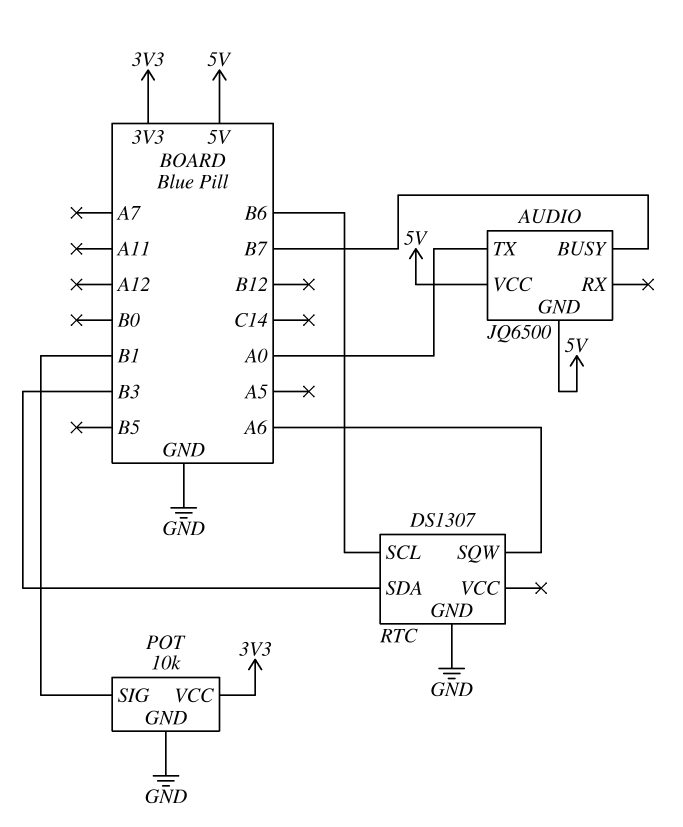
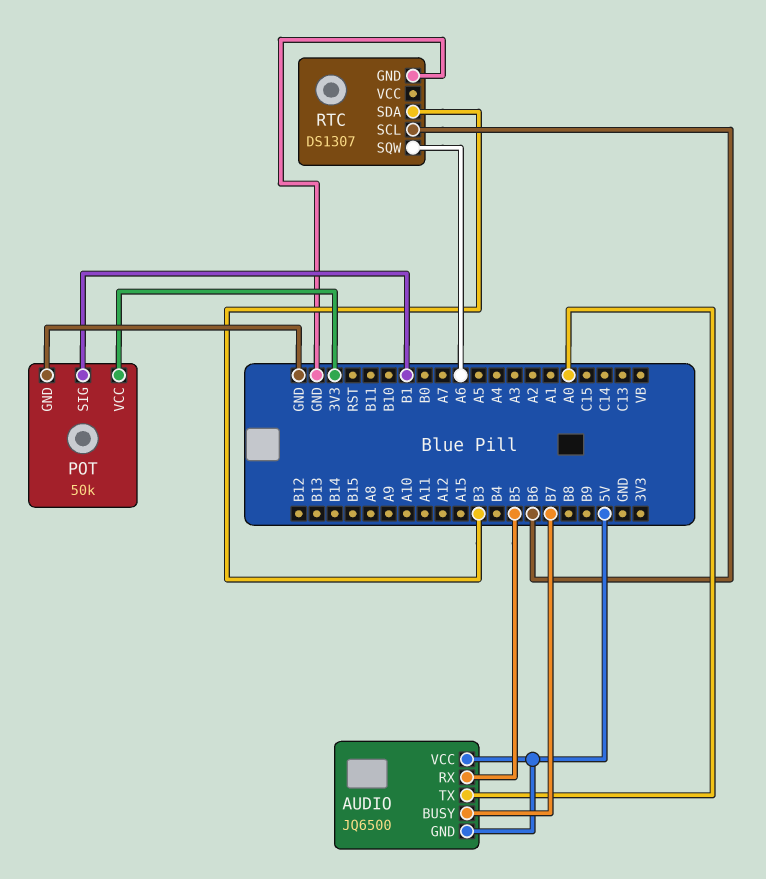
AUDIO pin RX: none -> B5
POT: 10k -> 50k

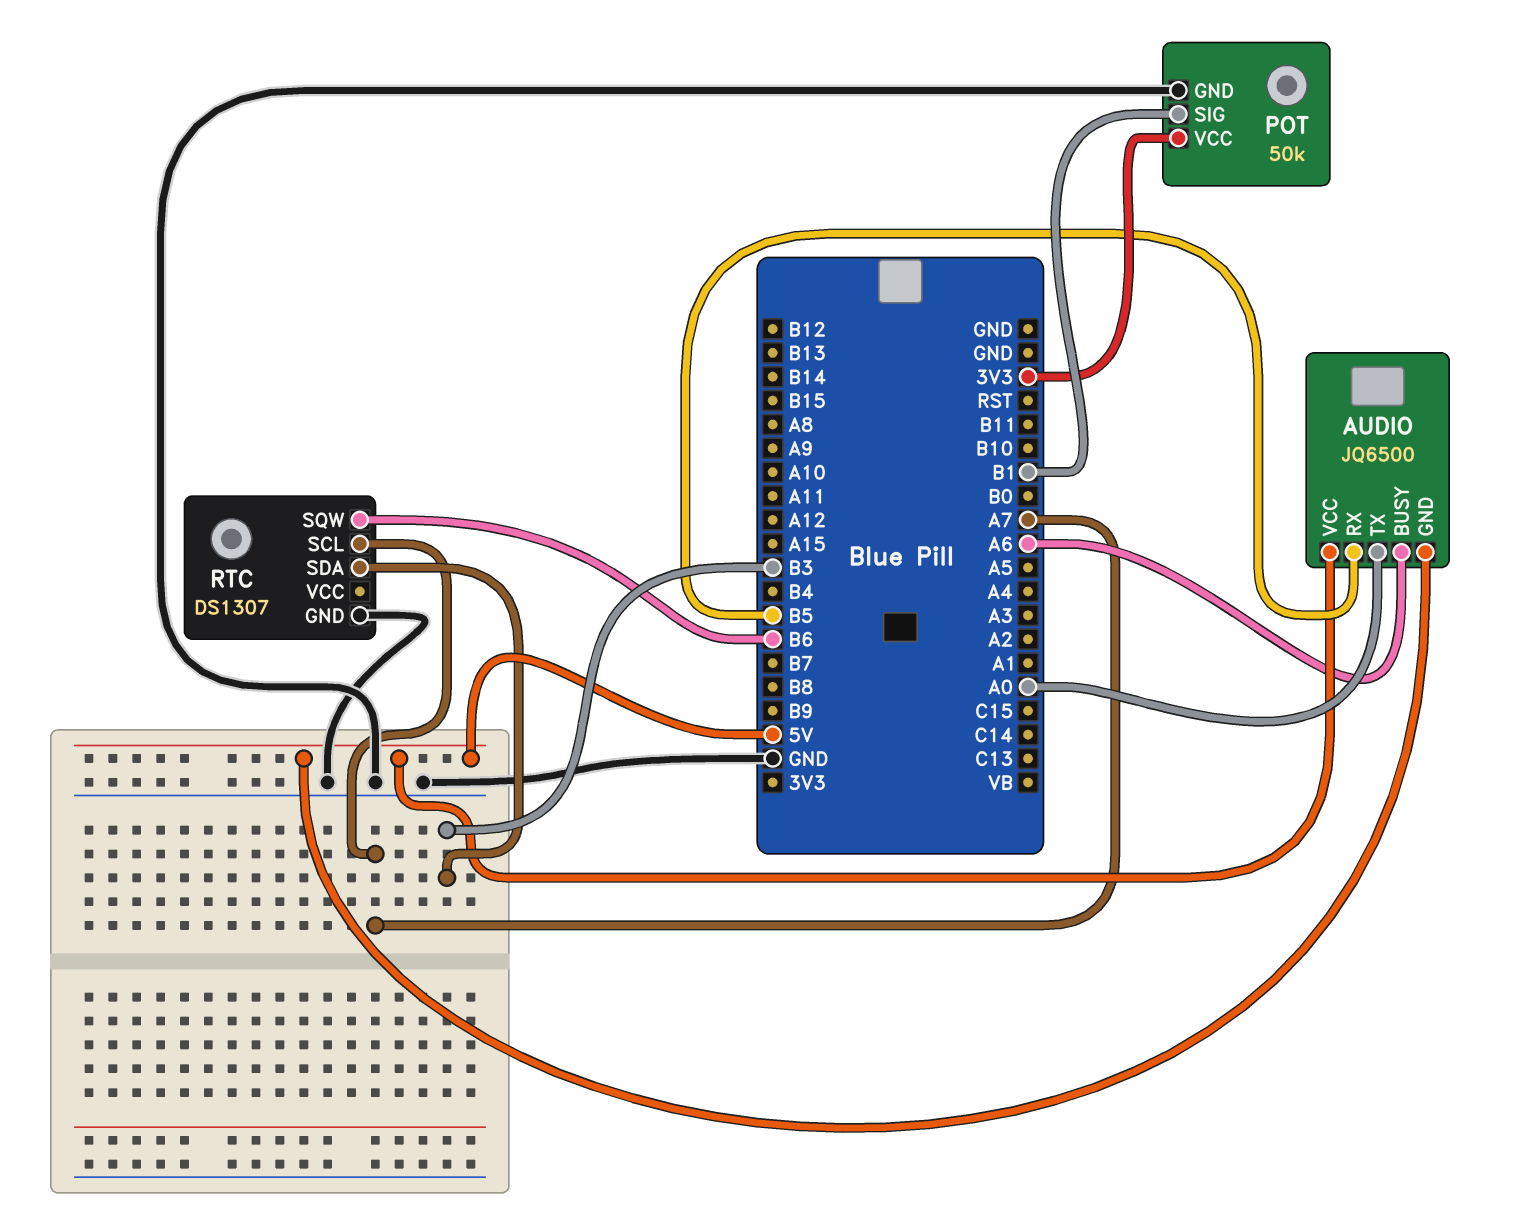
AUDIO pin BUSY: B7 -> A6
RTC pin SCL: B6 -> A7
RTC pin SQW: A6 -> B6

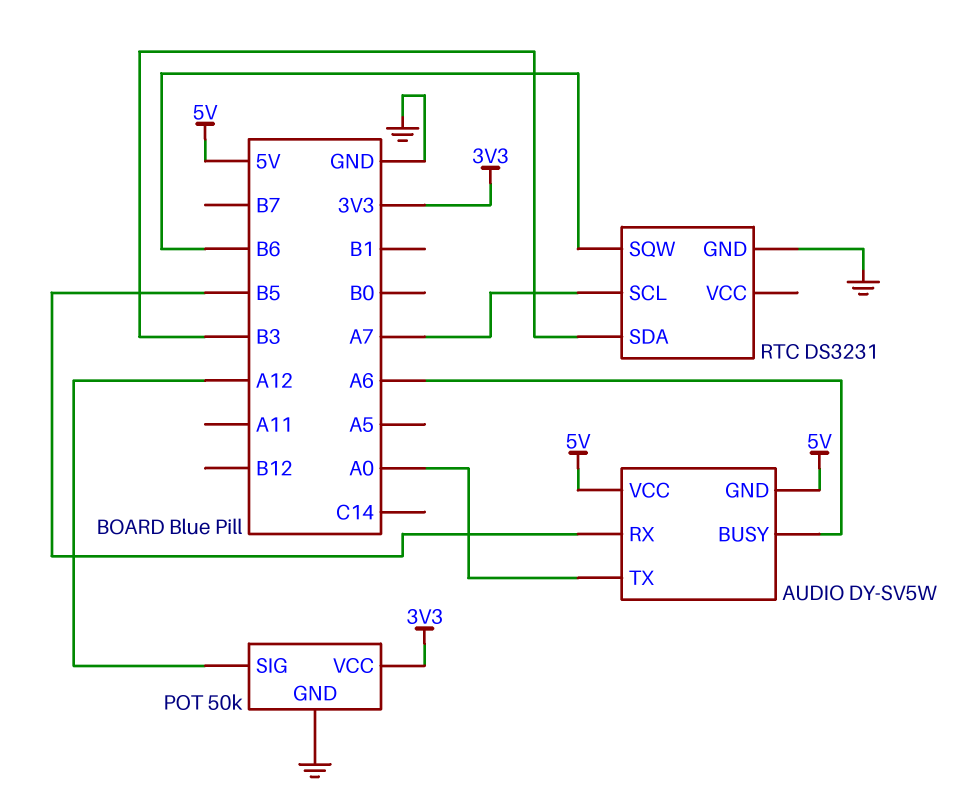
AUDIO: JQ6500 -> DY-SV5W
POT pin SIG: B1 -> A12
RTC: DS1307 -> DS3231

